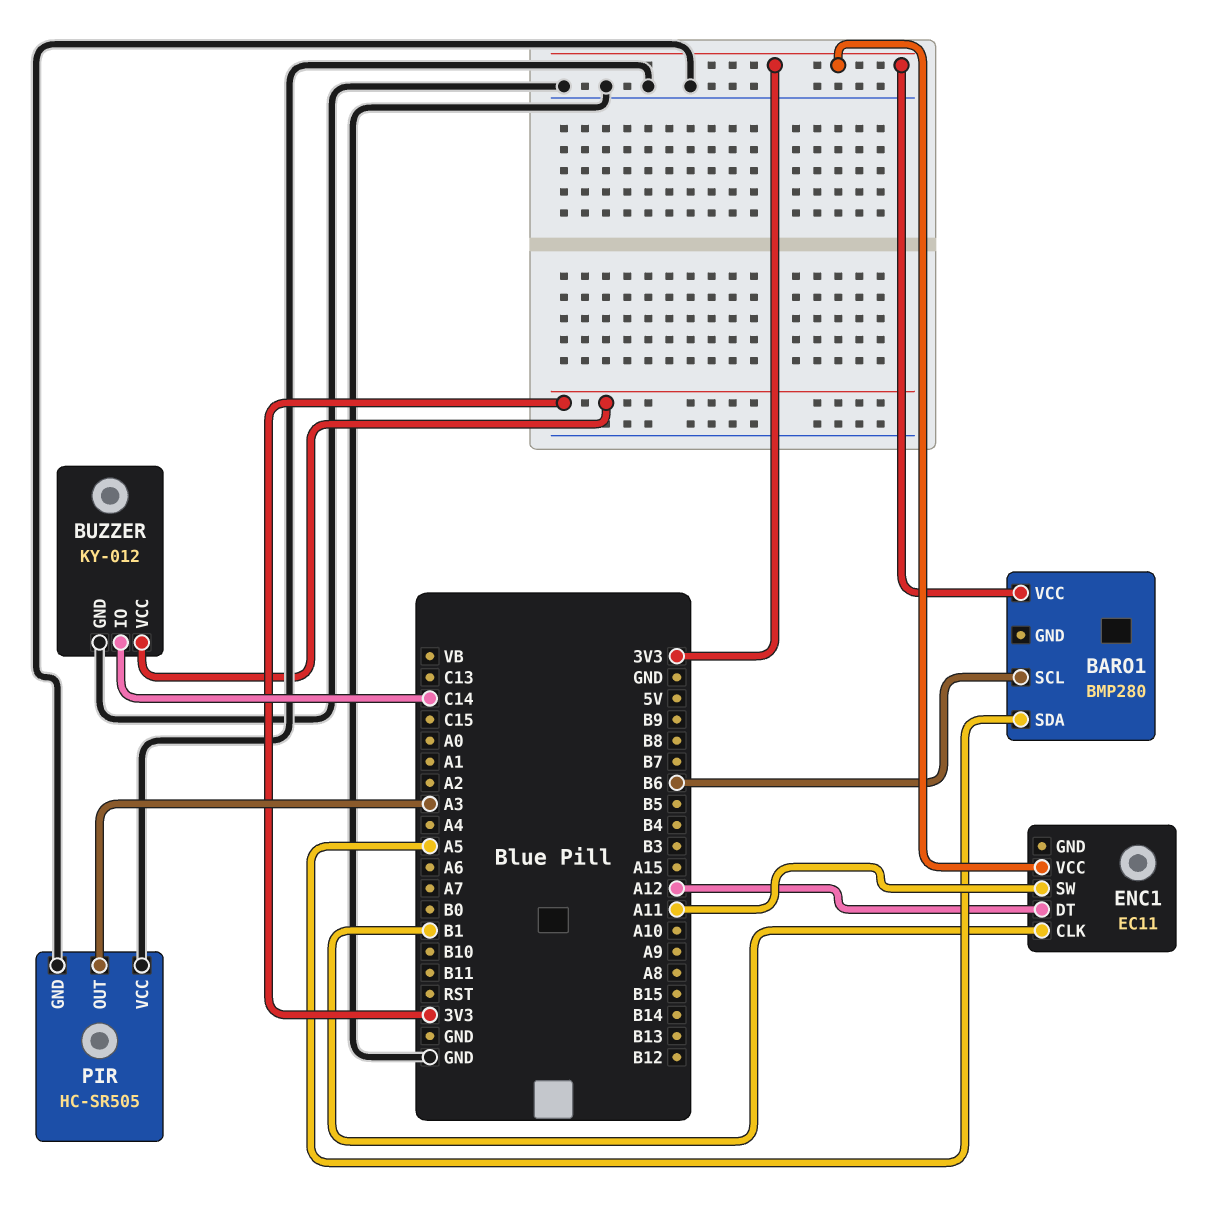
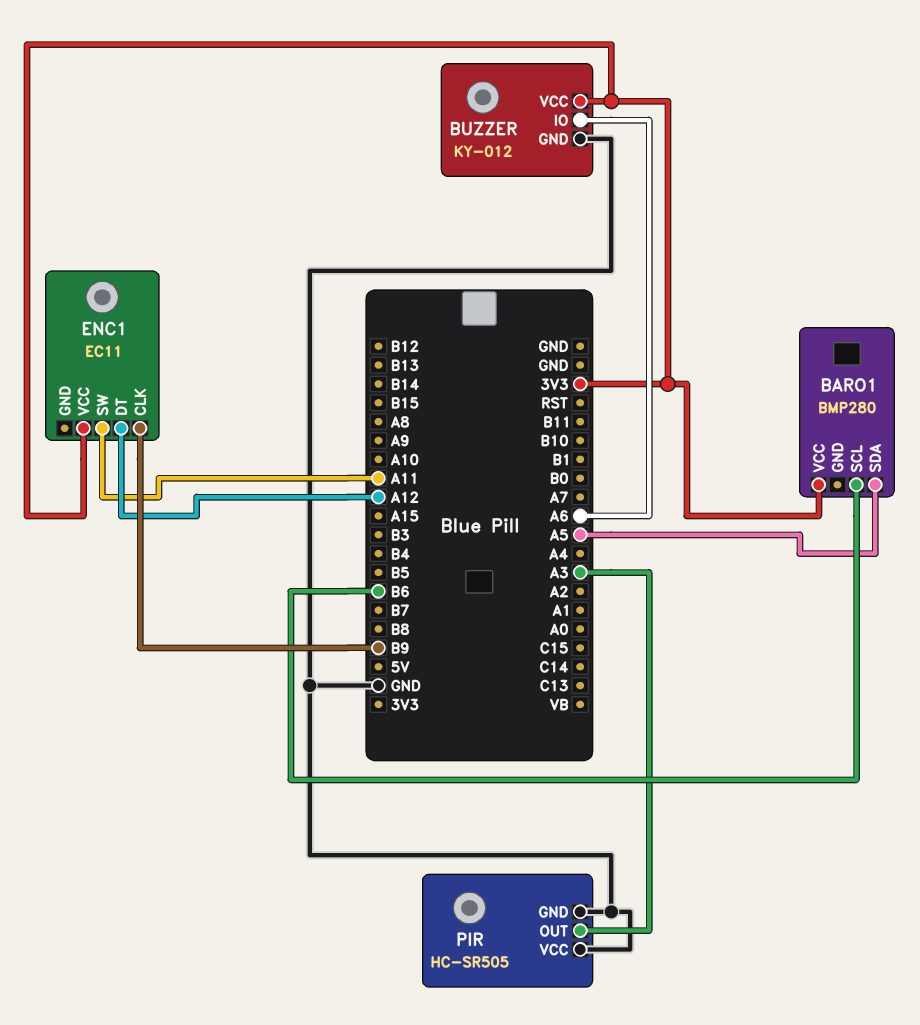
BUZZER pin IO: C14 -> A6
ENC1 pin CLK: B1 -> B9

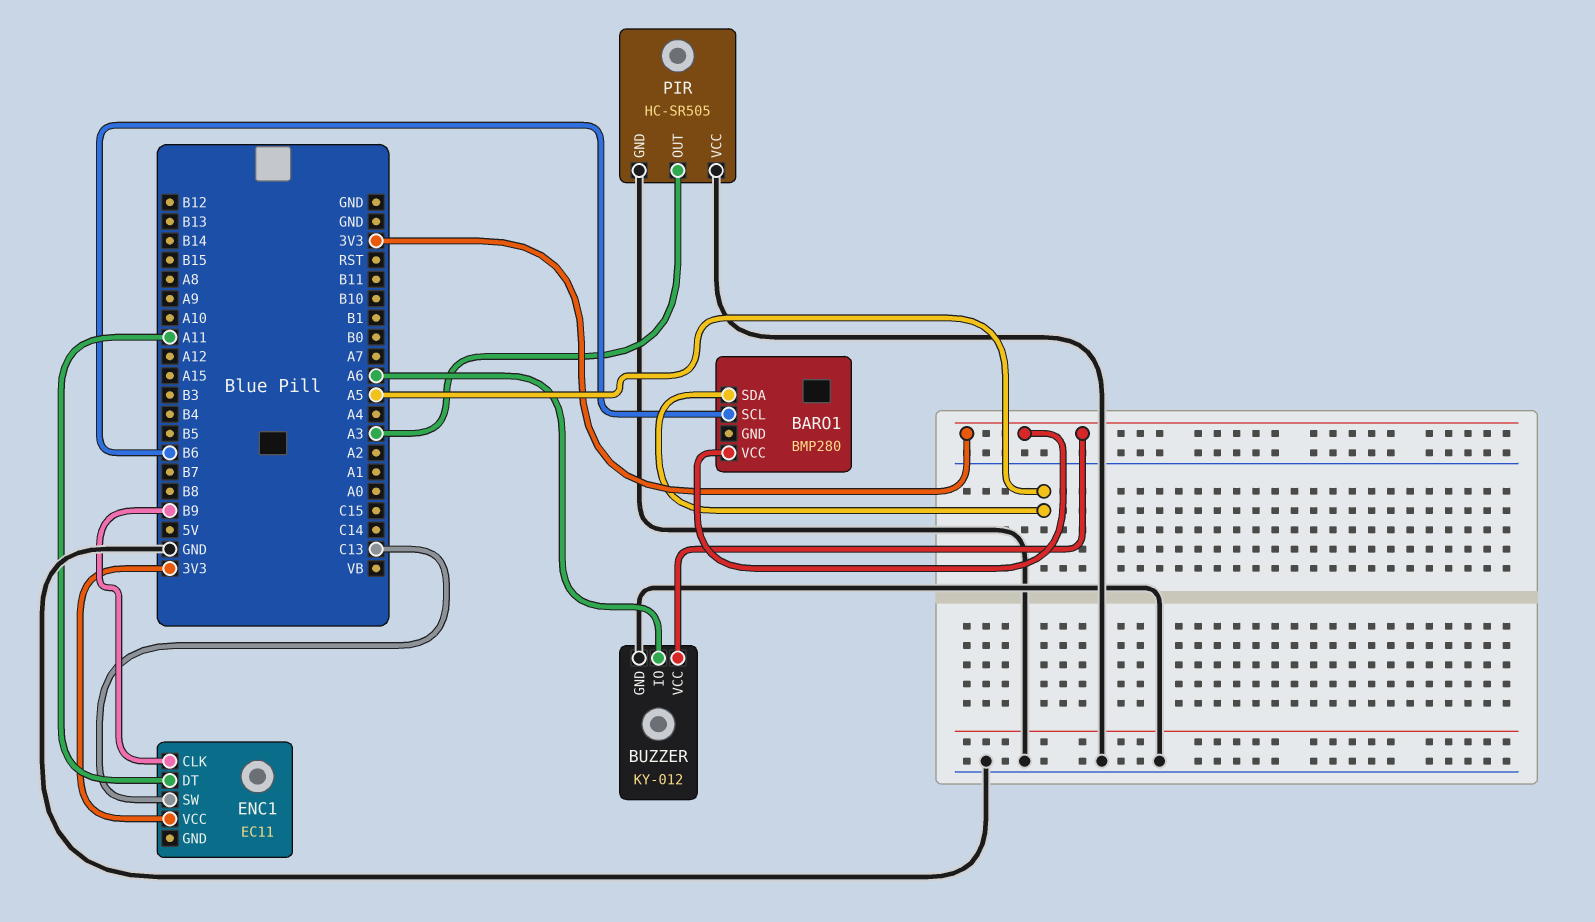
ENC1 pin DT: A12 -> A11
ENC1 pin SW: A11 -> C13

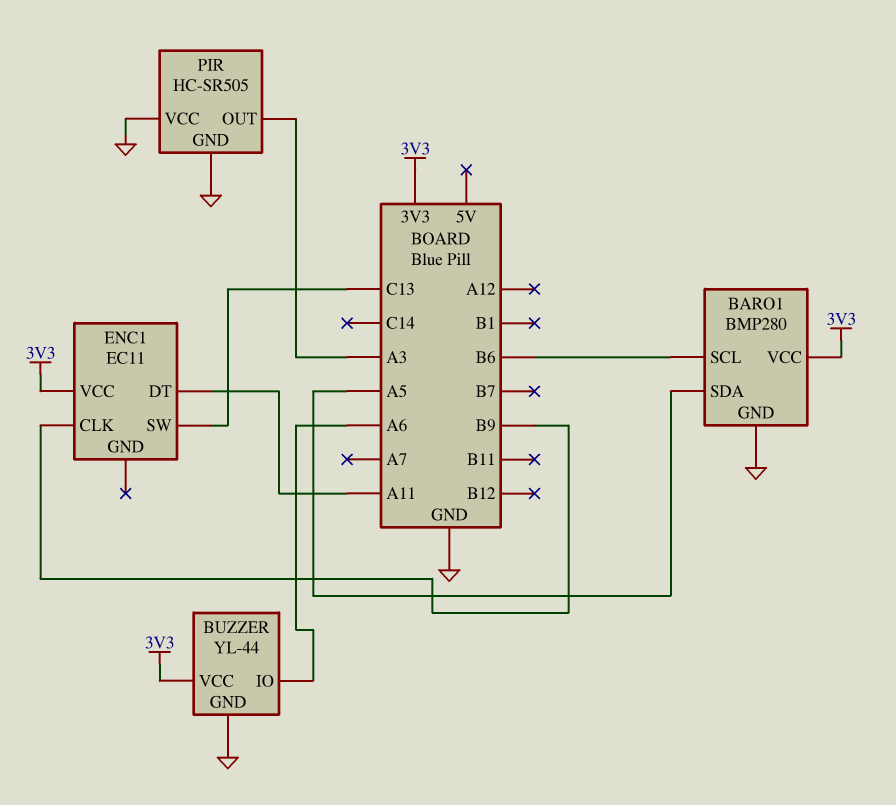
BARO1 pin GND: none -> GND
BUZZER: KY-012 -> YL-44

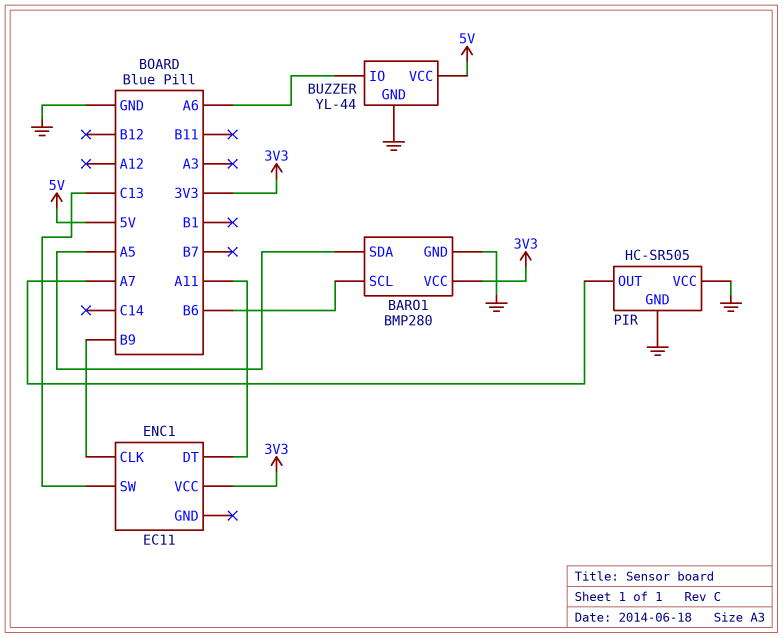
BUZZER pin VCC: 3V3 -> 5V
PIR pin OUT: A3 -> A7

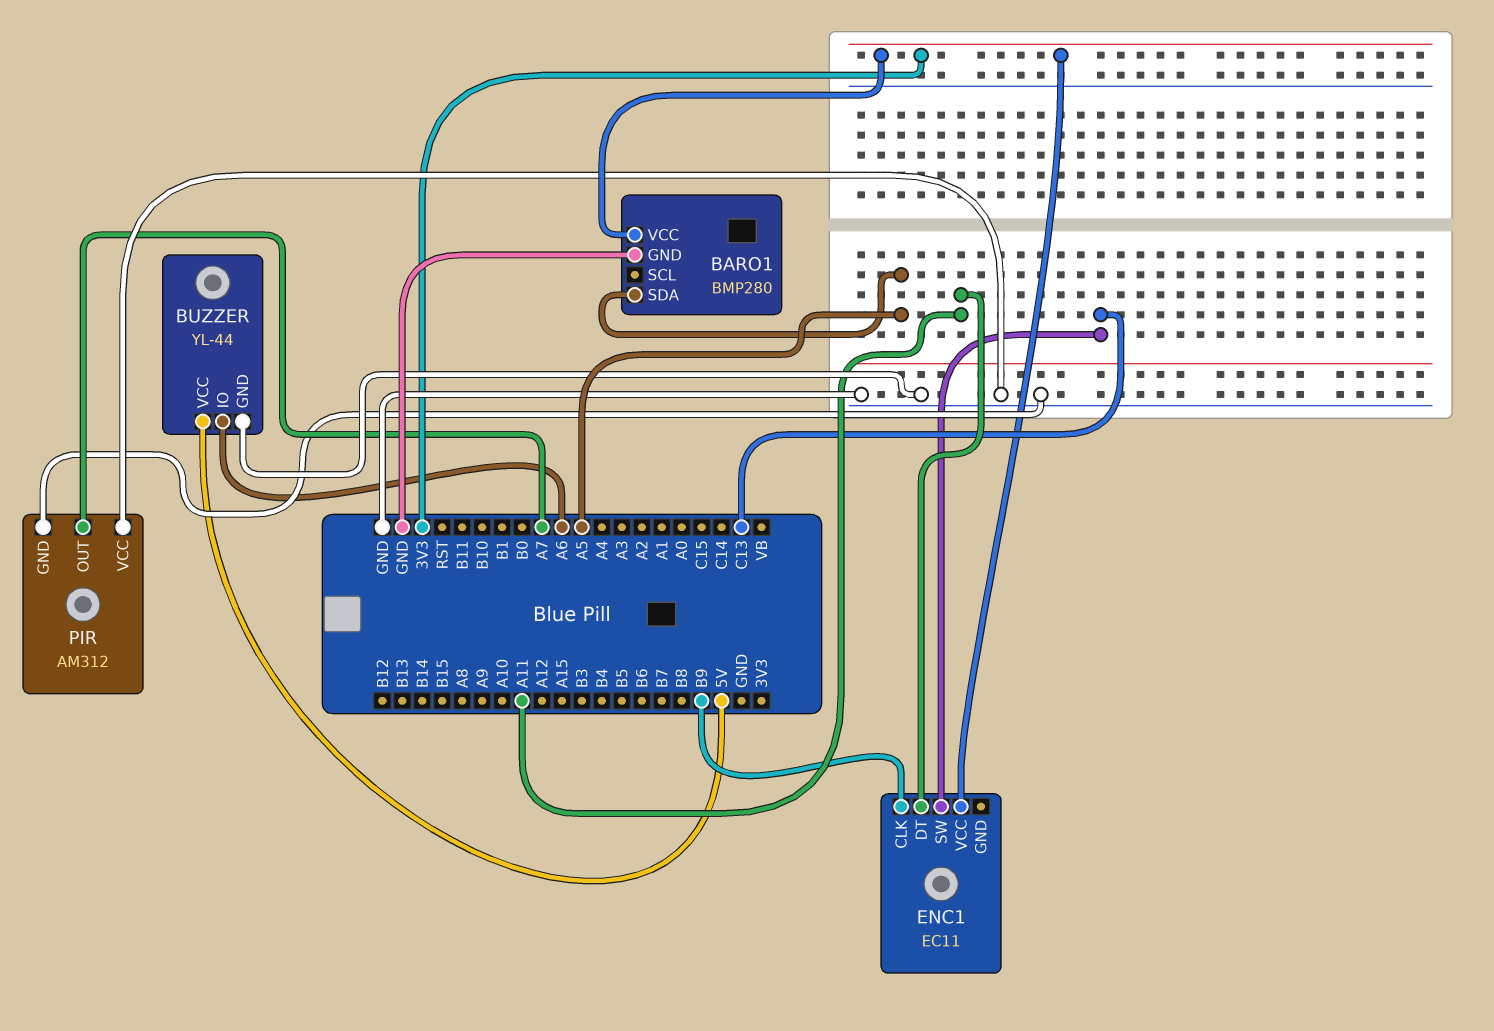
BARO1 pin SCL: B6 -> none
PIR: HC-SR505 -> AM312

